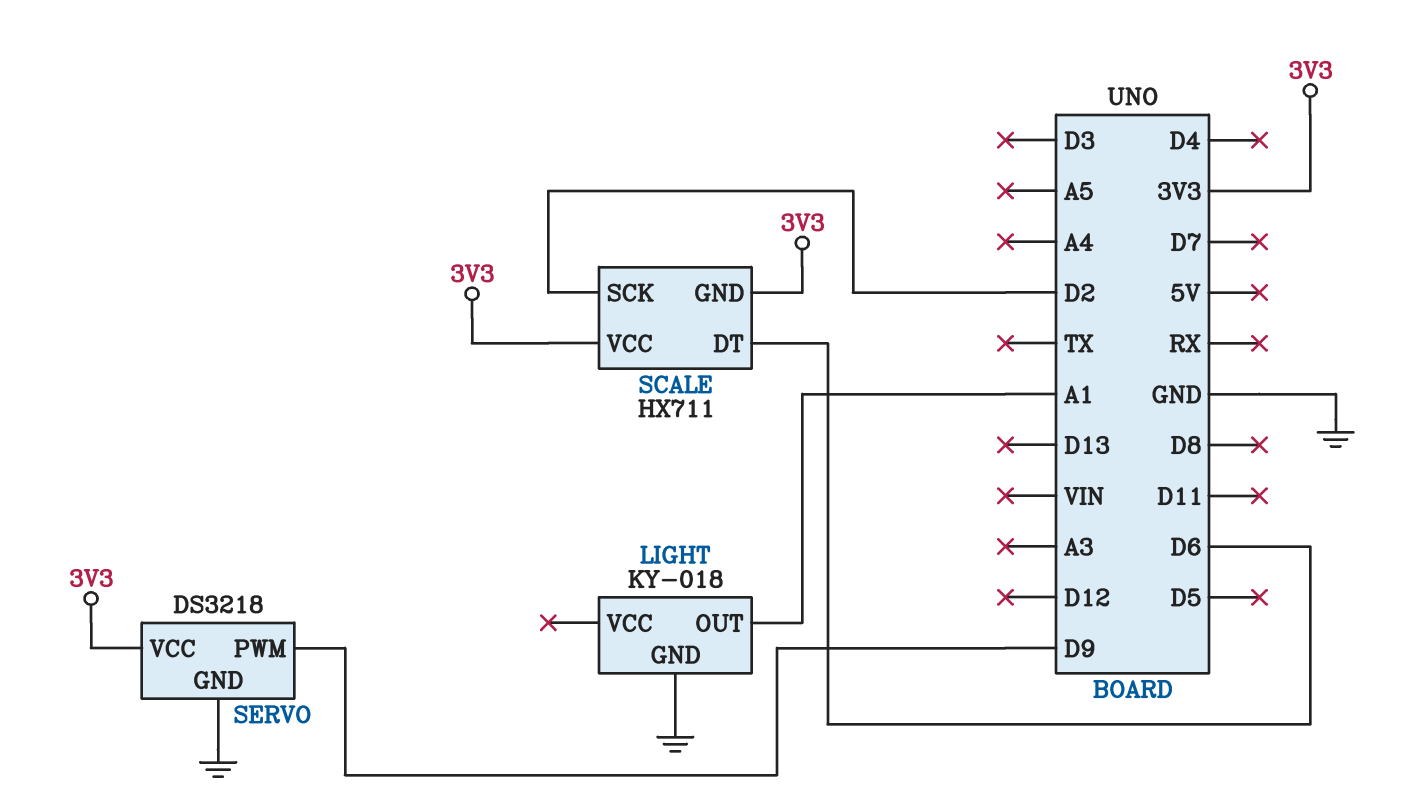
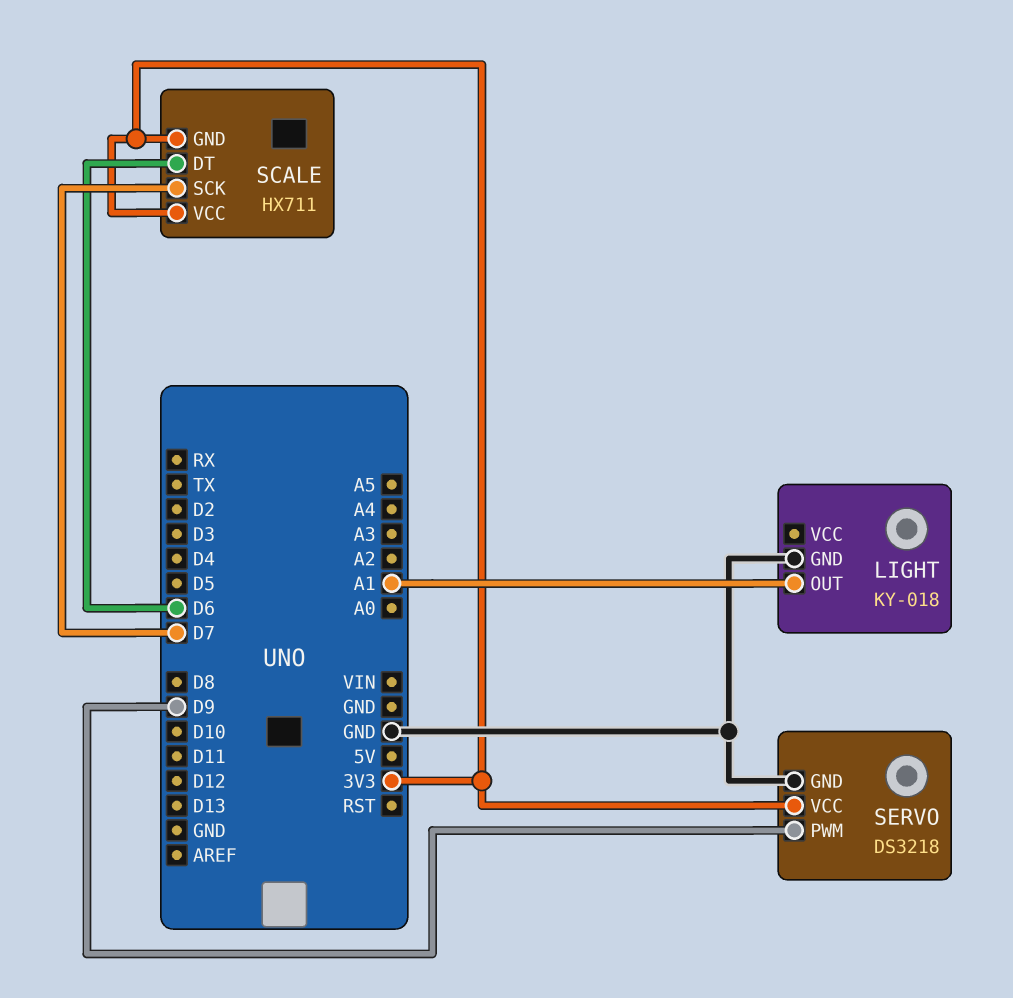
SCALE pin SCK: D2 -> D7

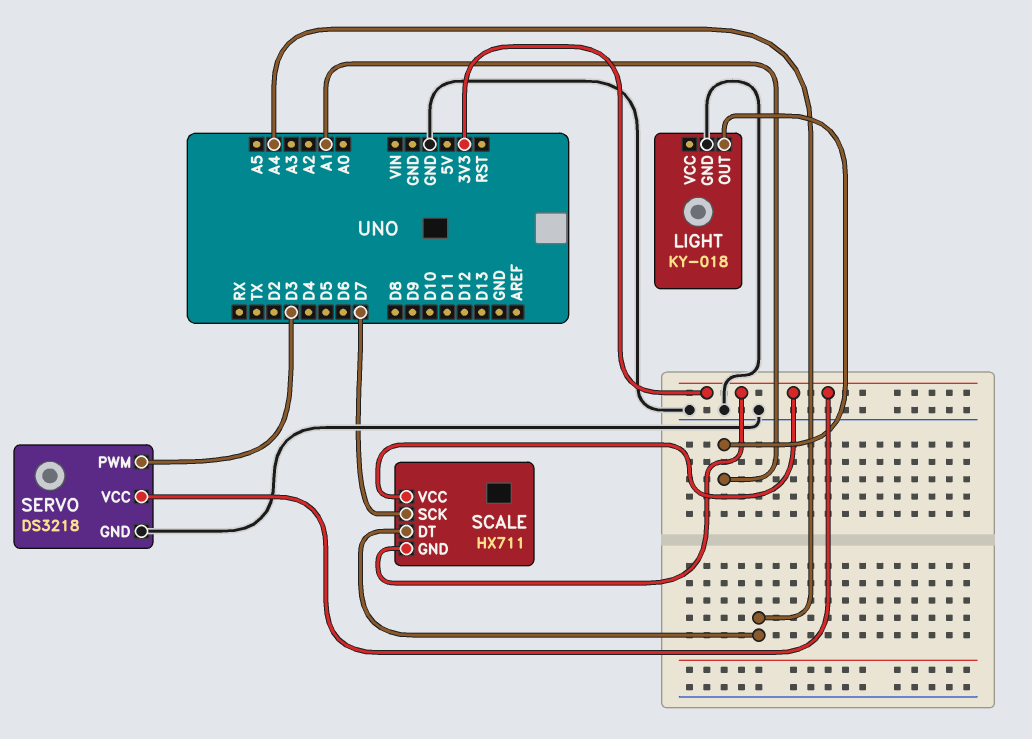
SCALE pin DT: D6 -> A4
SERVO pin PWM: D9 -> D3

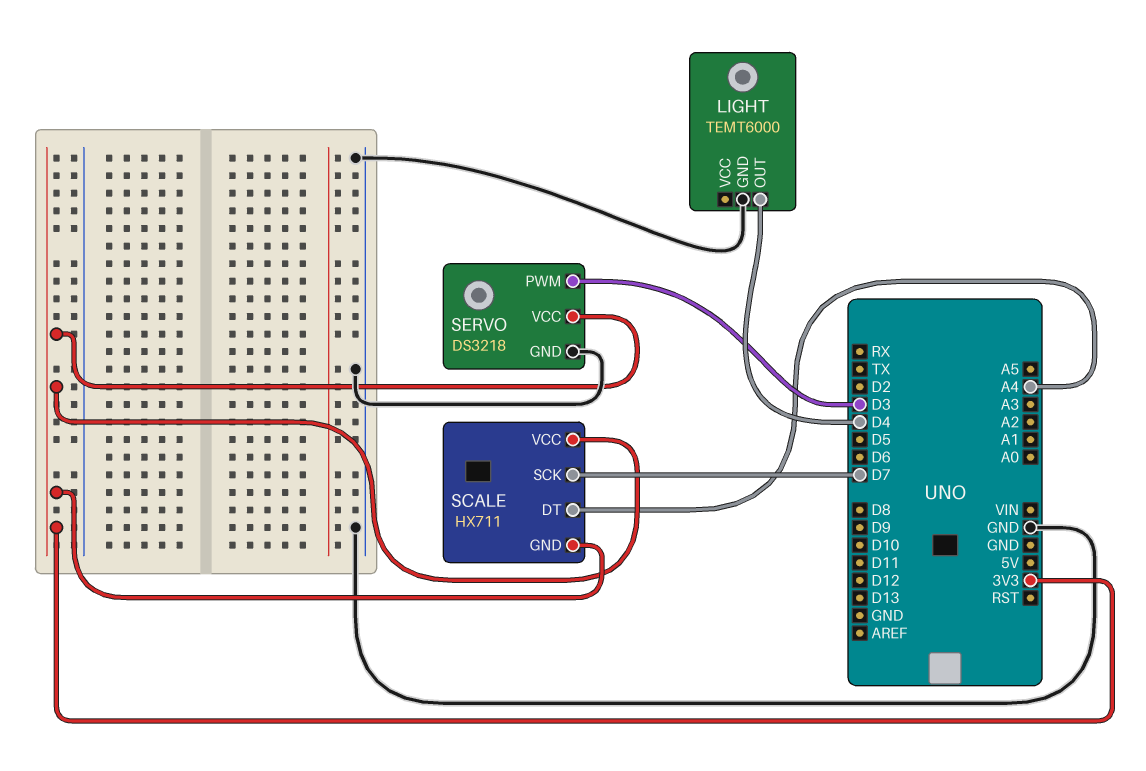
LIGHT: KY-018 -> TEMT6000
LIGHT pin OUT: A1 -> D4

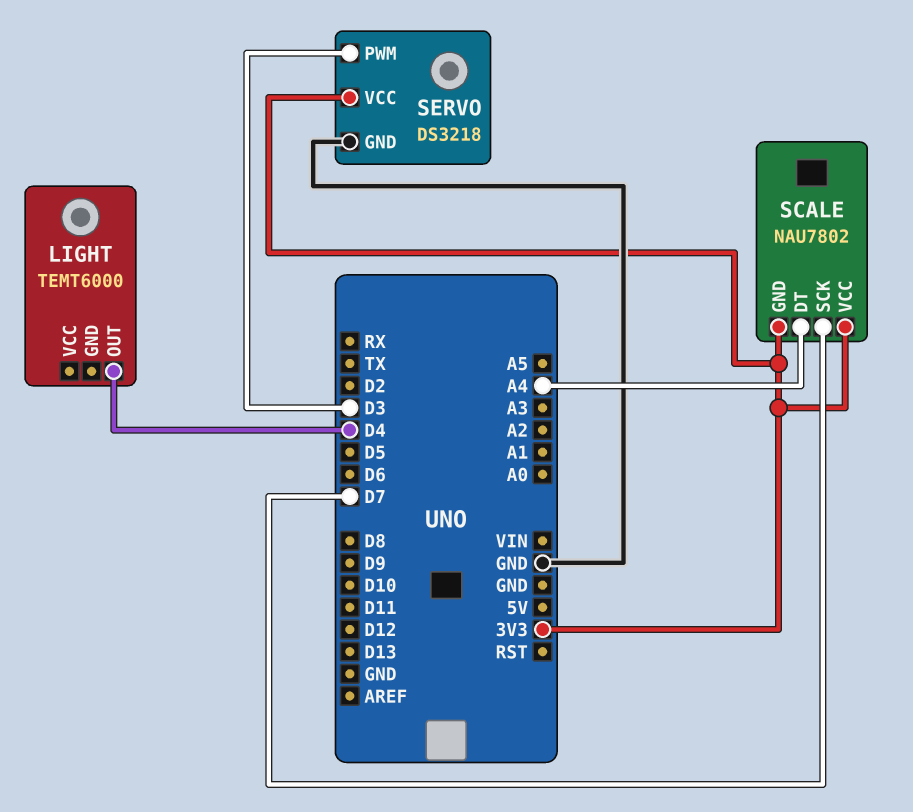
LIGHT pin GND: GND -> none
SCALE: HX711 -> NAU7802

